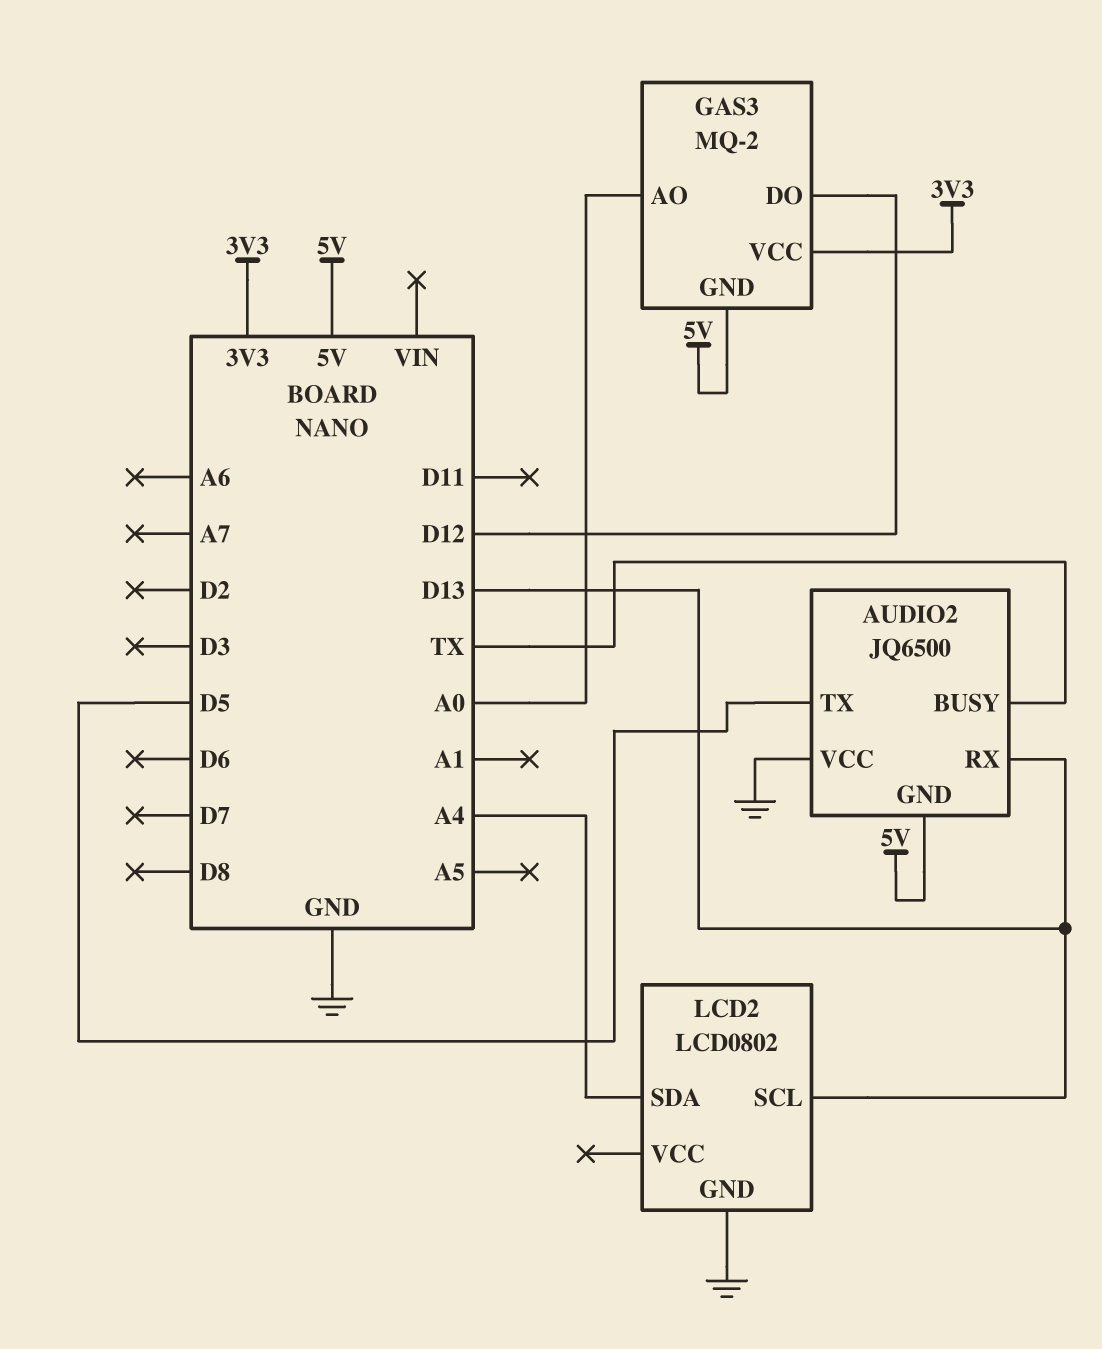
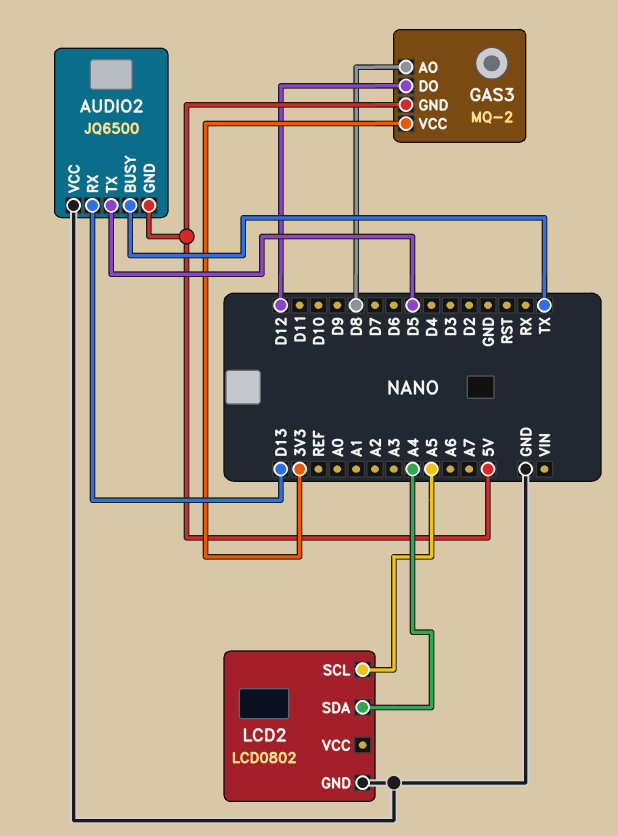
GAS3 pin AO: A0 -> D8
LCD2 pin SCL: D13 -> A5

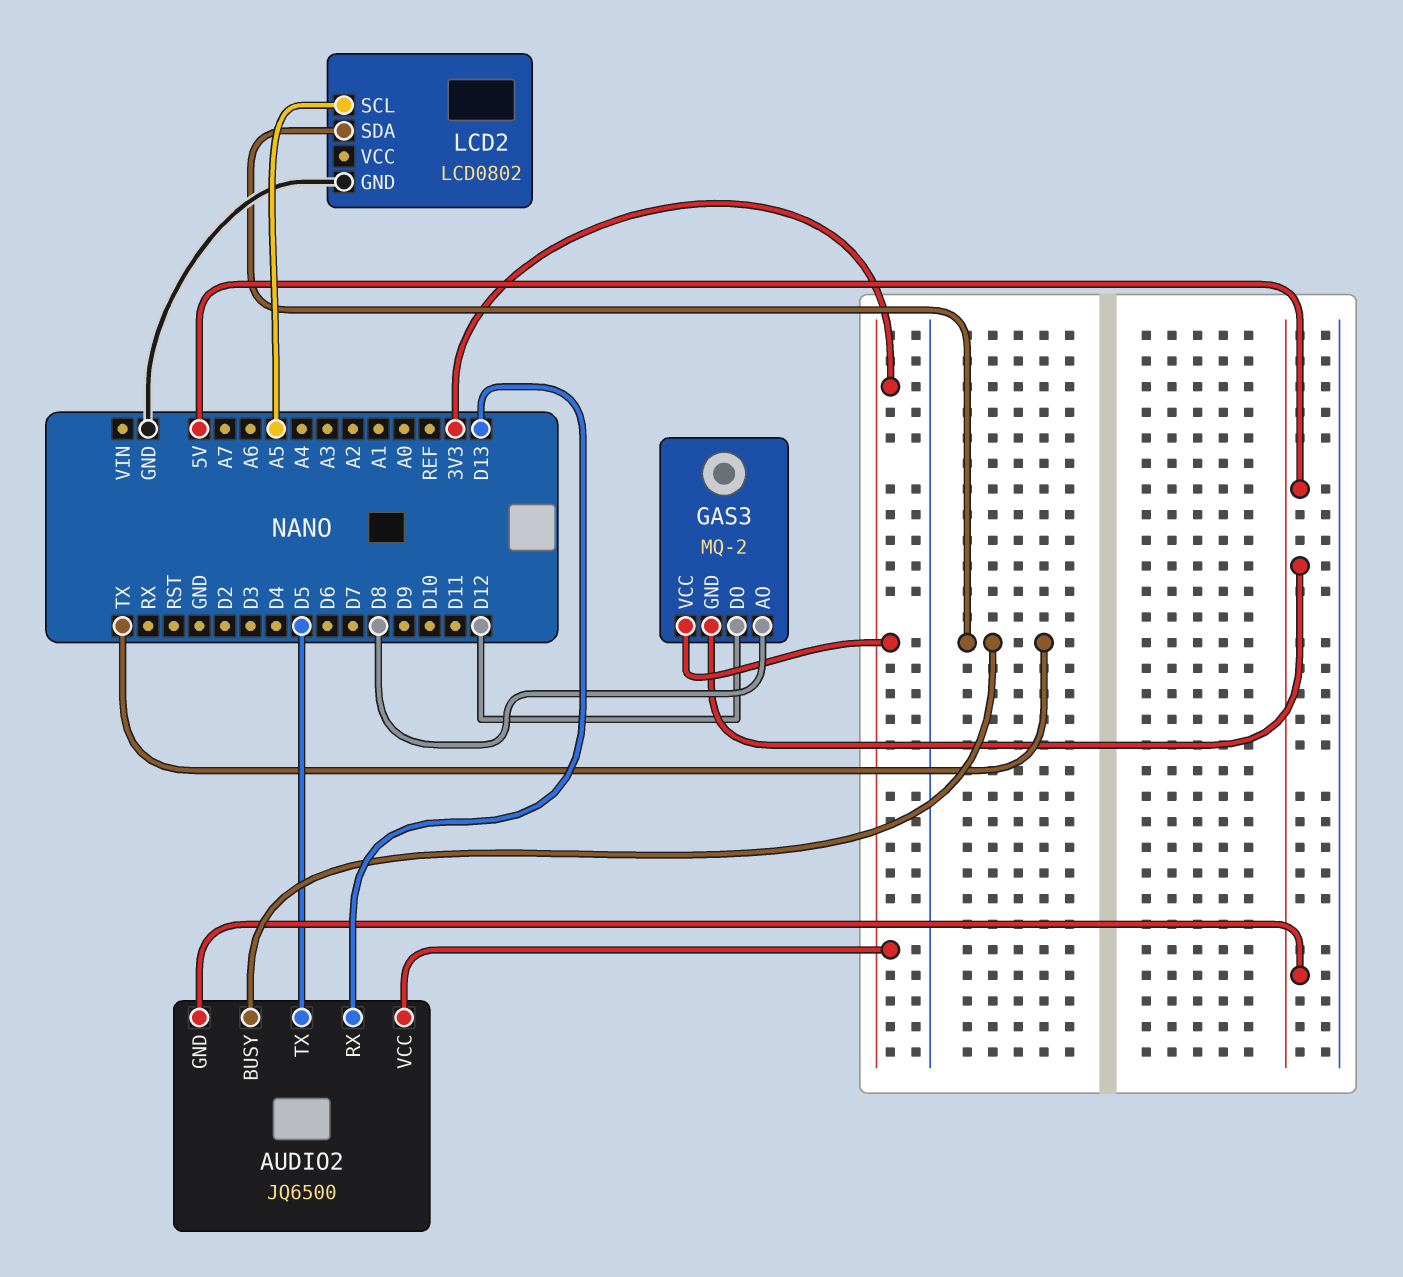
AUDIO2 pin VCC: GND -> 3V3
LCD2 pin SDA: A4 -> TX

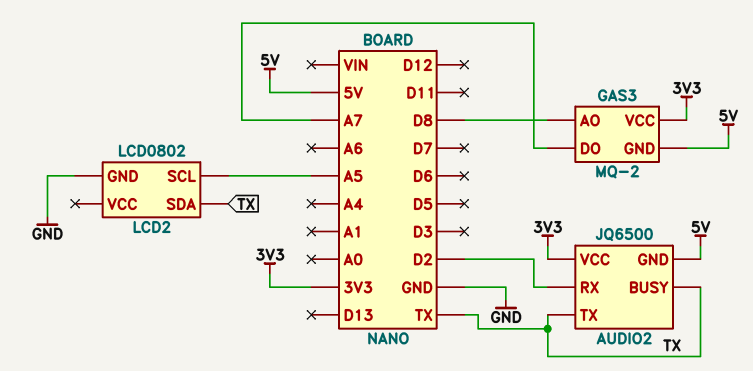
AUDIO2 pin RX: D13 -> D2
AUDIO2 pin TX: D5 -> TX
GAS3 pin DO: D12 -> A7

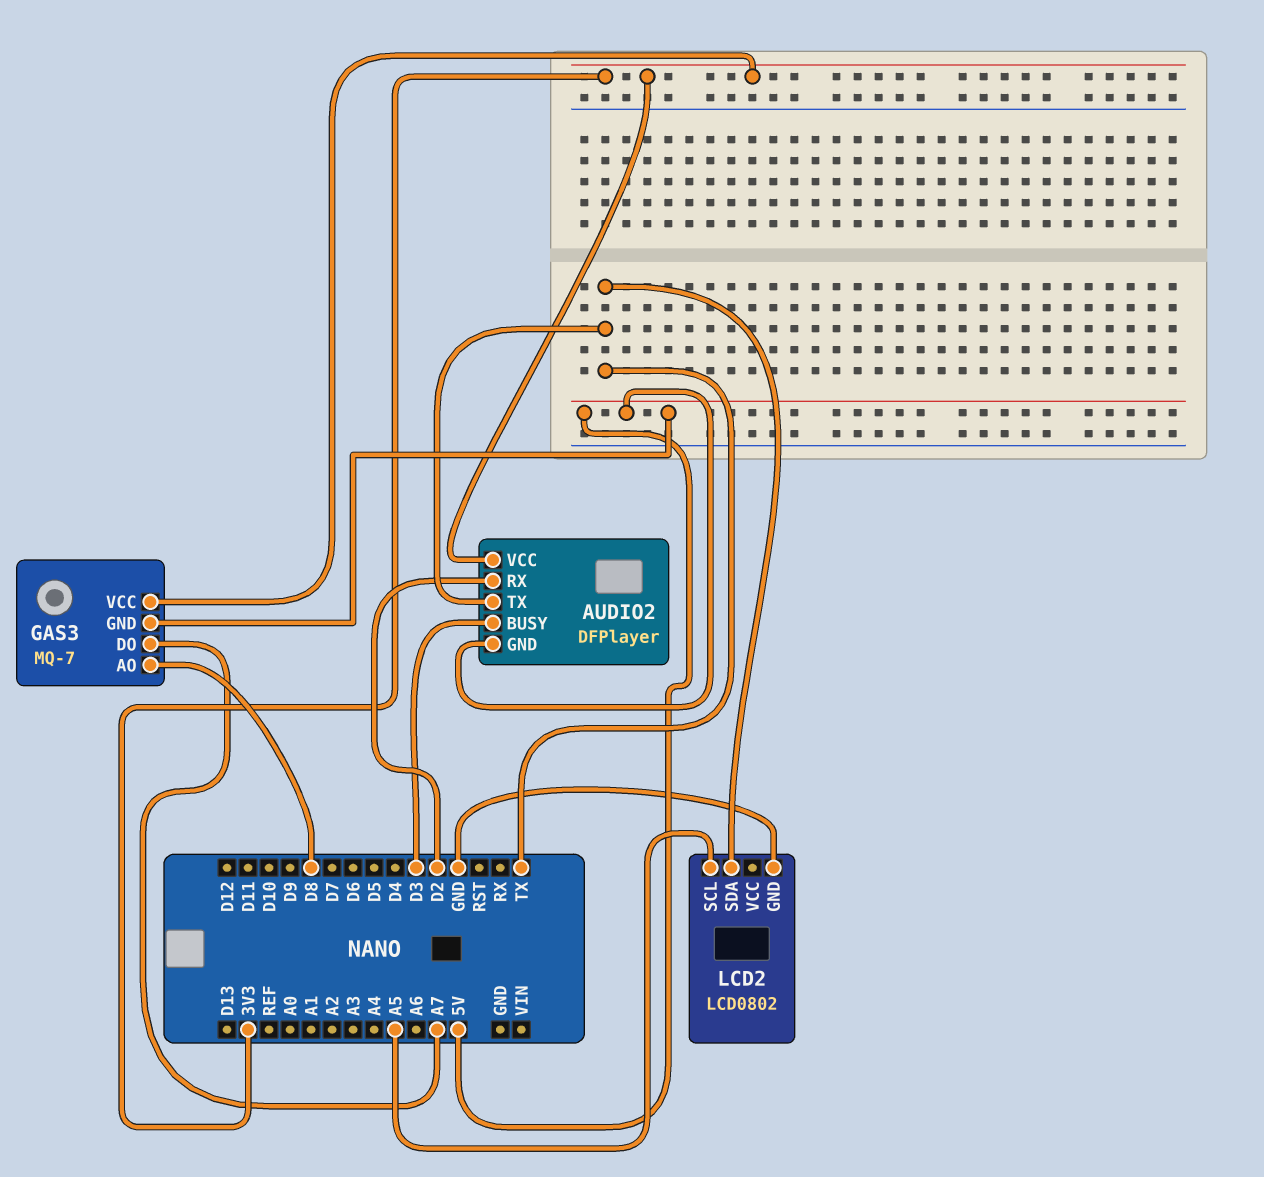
AUDIO2: JQ6500 -> DFPlayer
AUDIO2 pin BUSY: TX -> D3
GAS3: MQ-2 -> MQ-7

